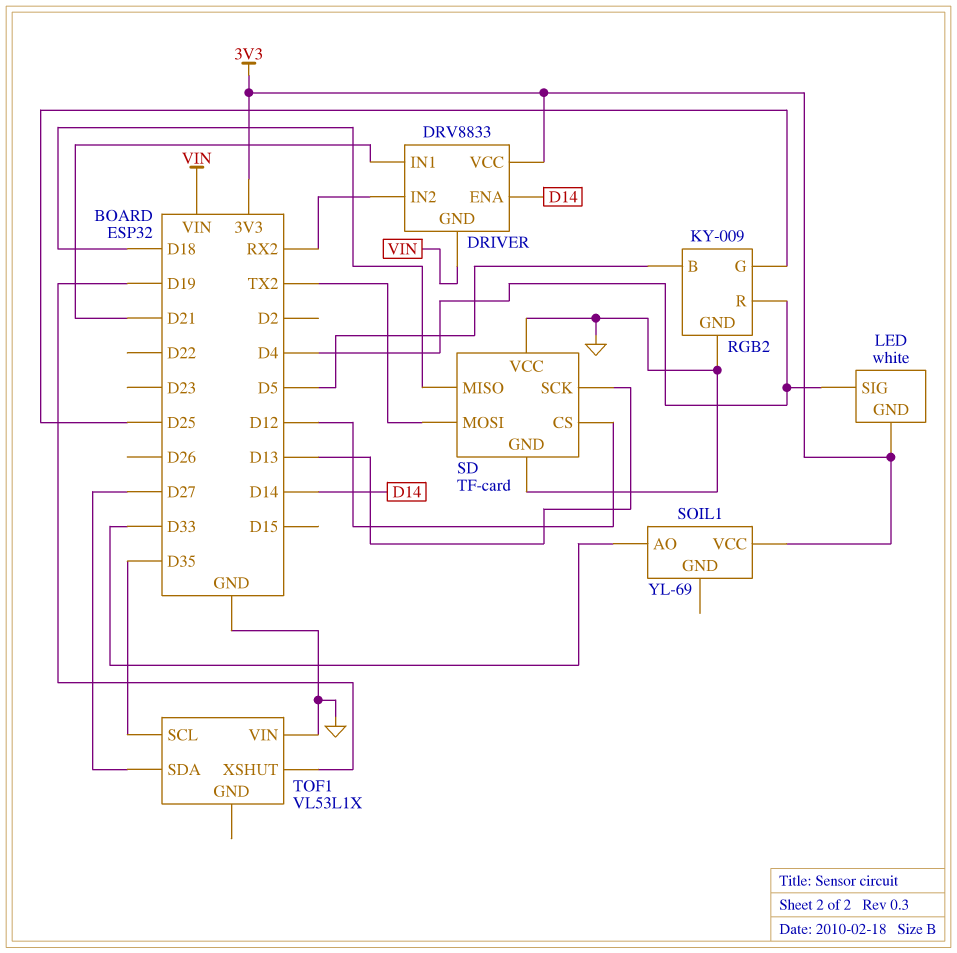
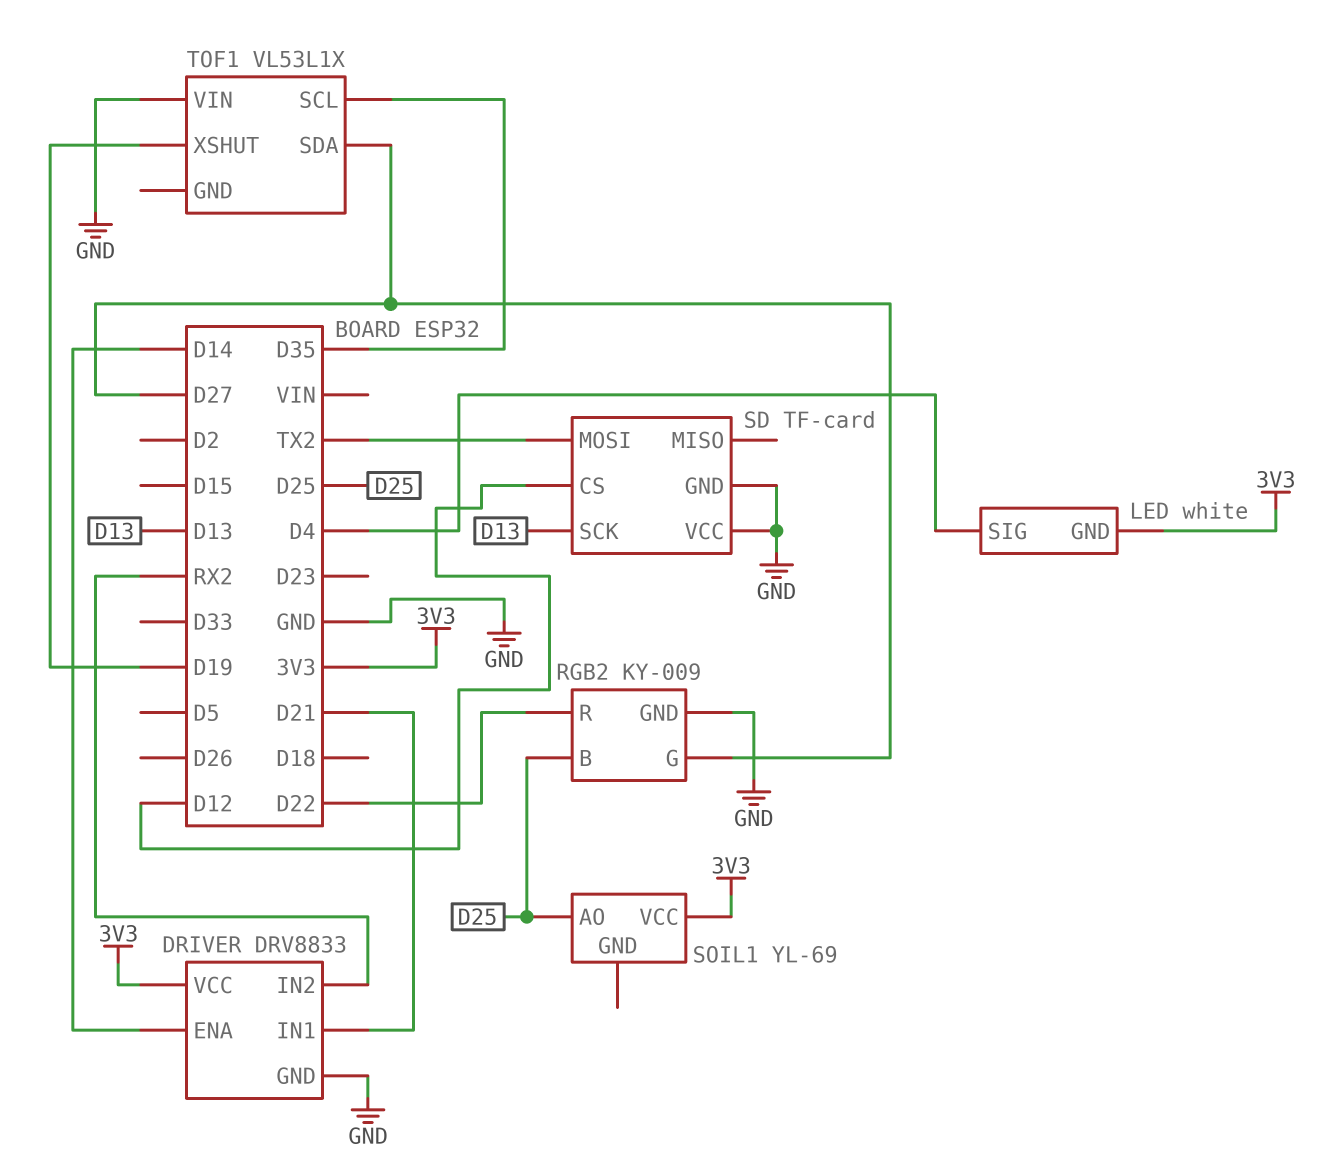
DRIVER pin GND: VIN -> GND
RGB2 pin B: D5 -> D25
RGB2 pin G: D25 -> D27
RGB2 pin R: D4 -> D22
SD pin MISO: D18 -> none
SOIL1 pin AO: D33 -> D25

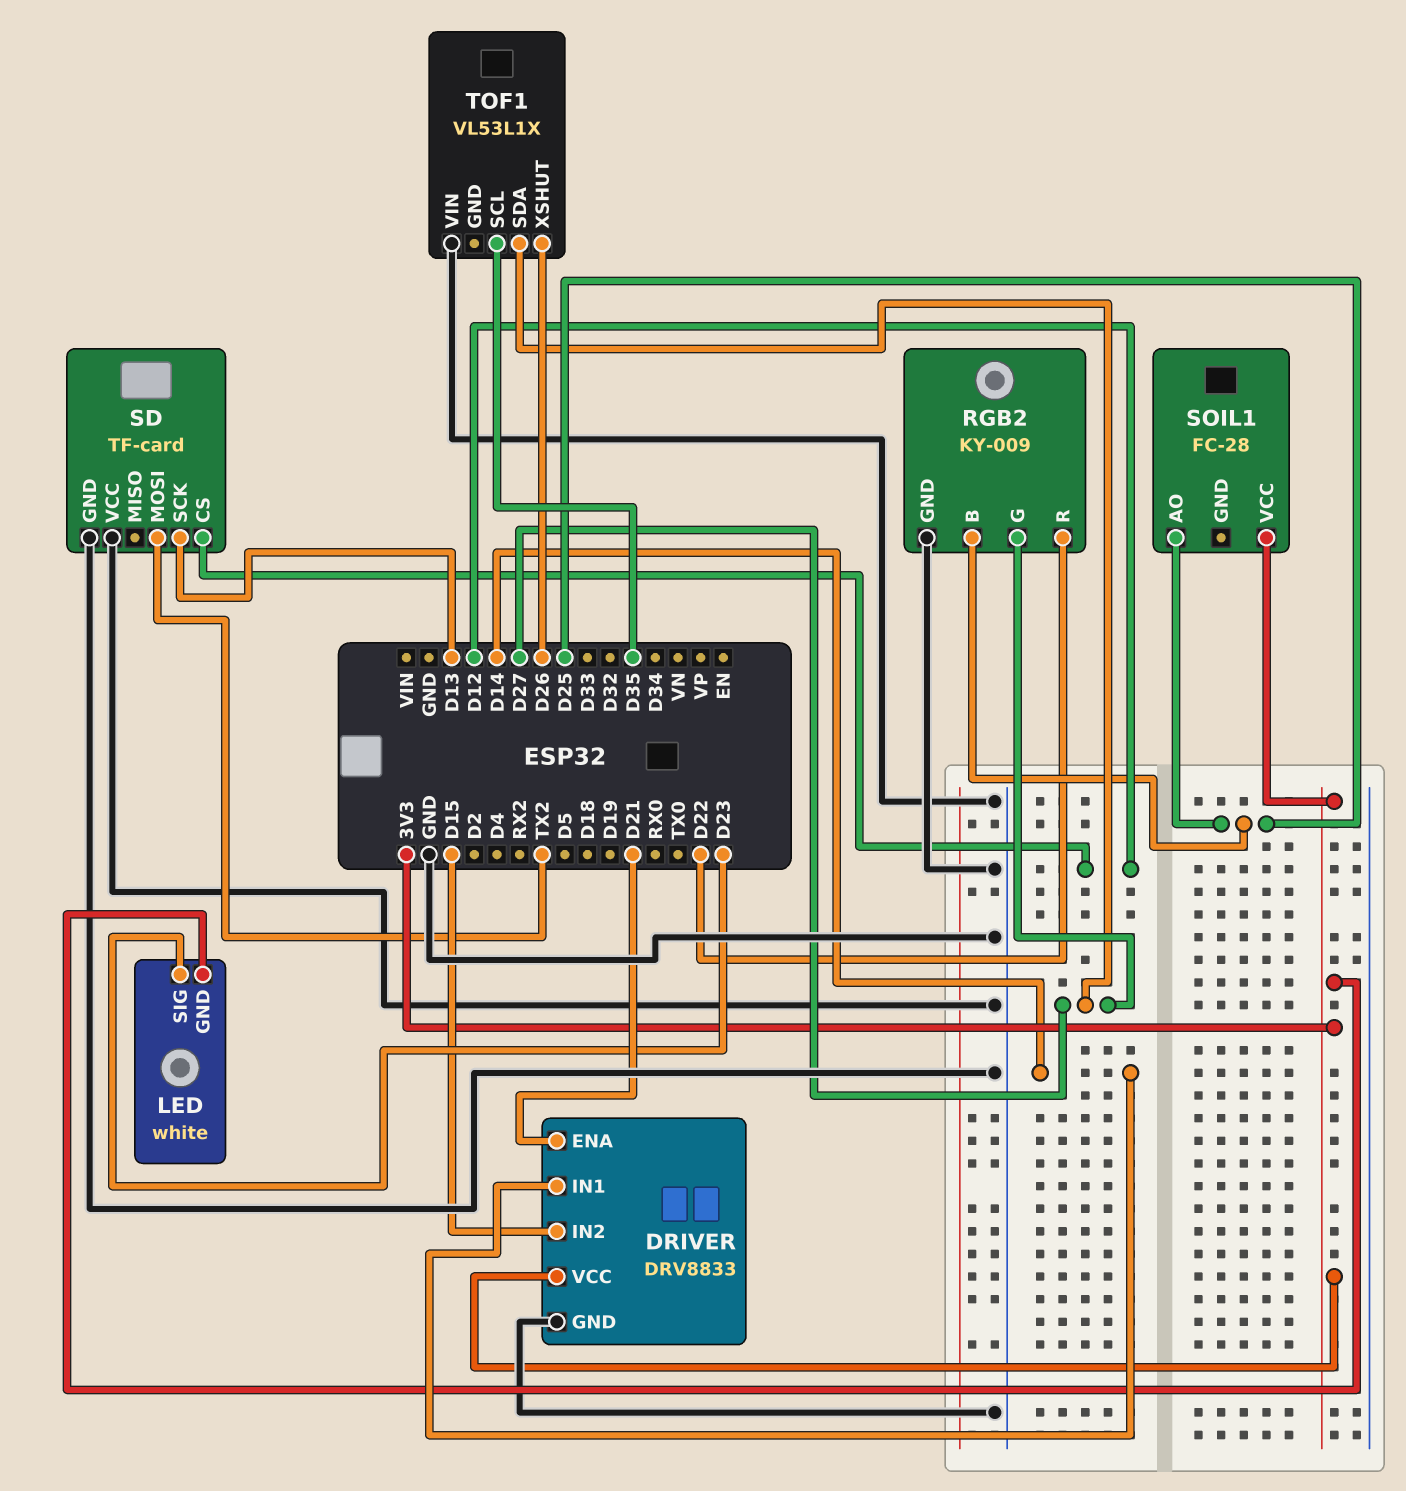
DRIVER pin ENA: D14 -> D21
DRIVER pin IN1: D21 -> D14
DRIVER pin IN2: RX2 -> D15
LED pin SIG: D4 -> D23
SOIL1: YL-69 -> FC-28
TOF1 pin XSHUT: D19 -> D26

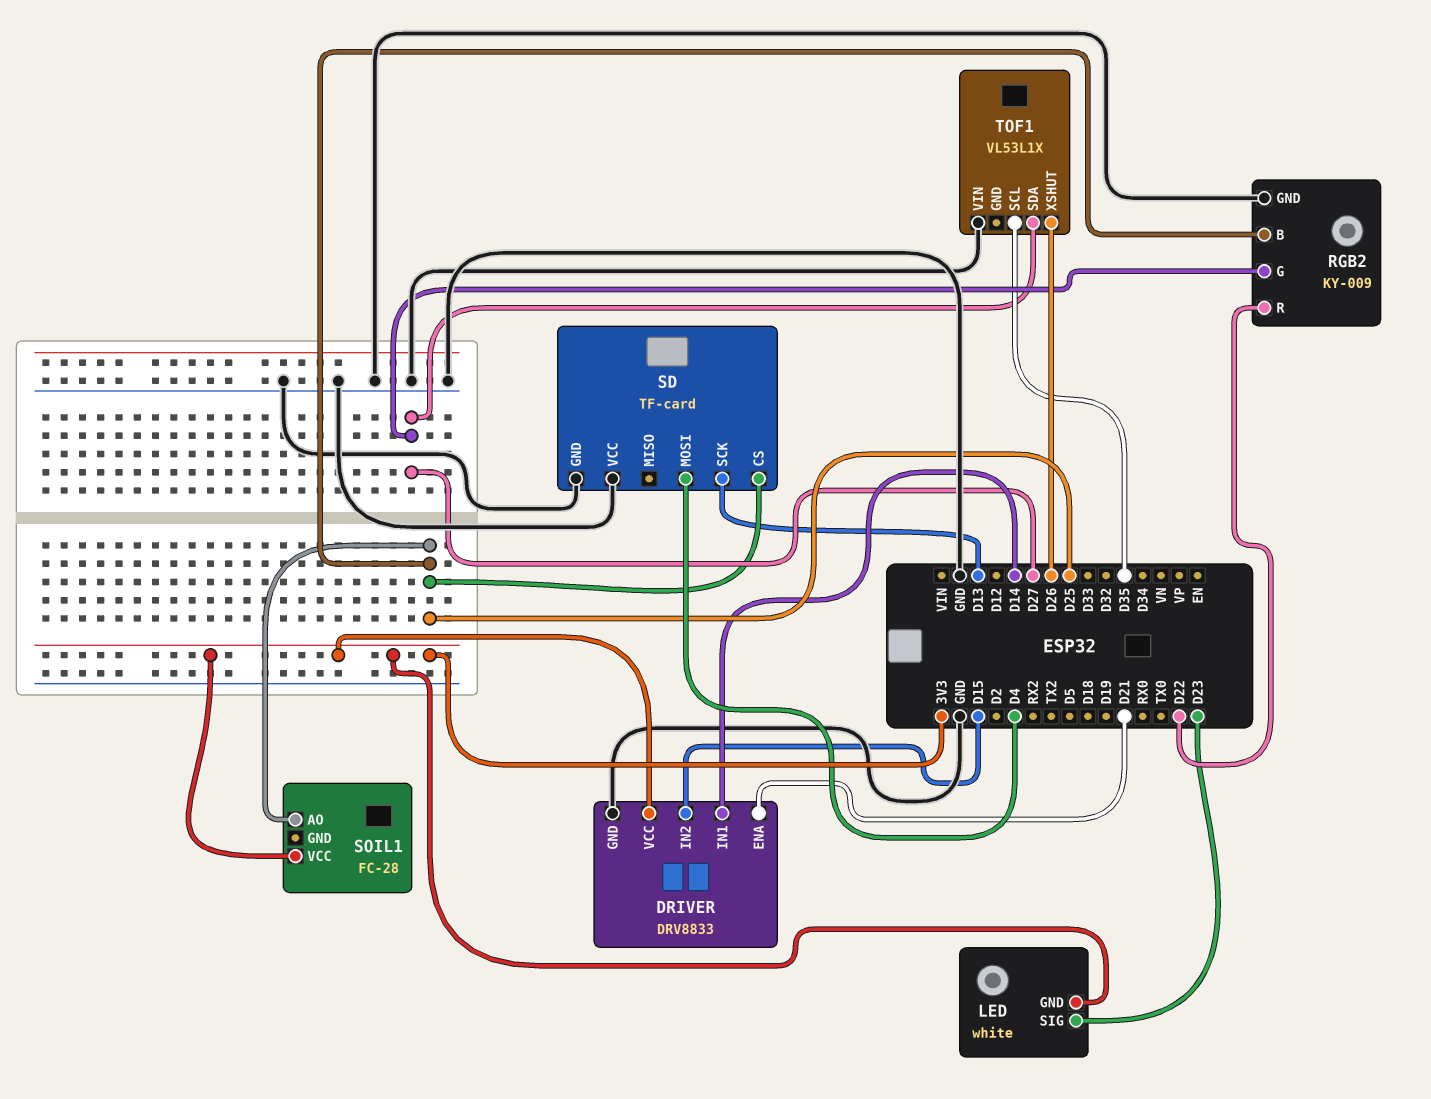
SD pin CS: D12 -> D25
SD pin MOSI: TX2 -> D4

